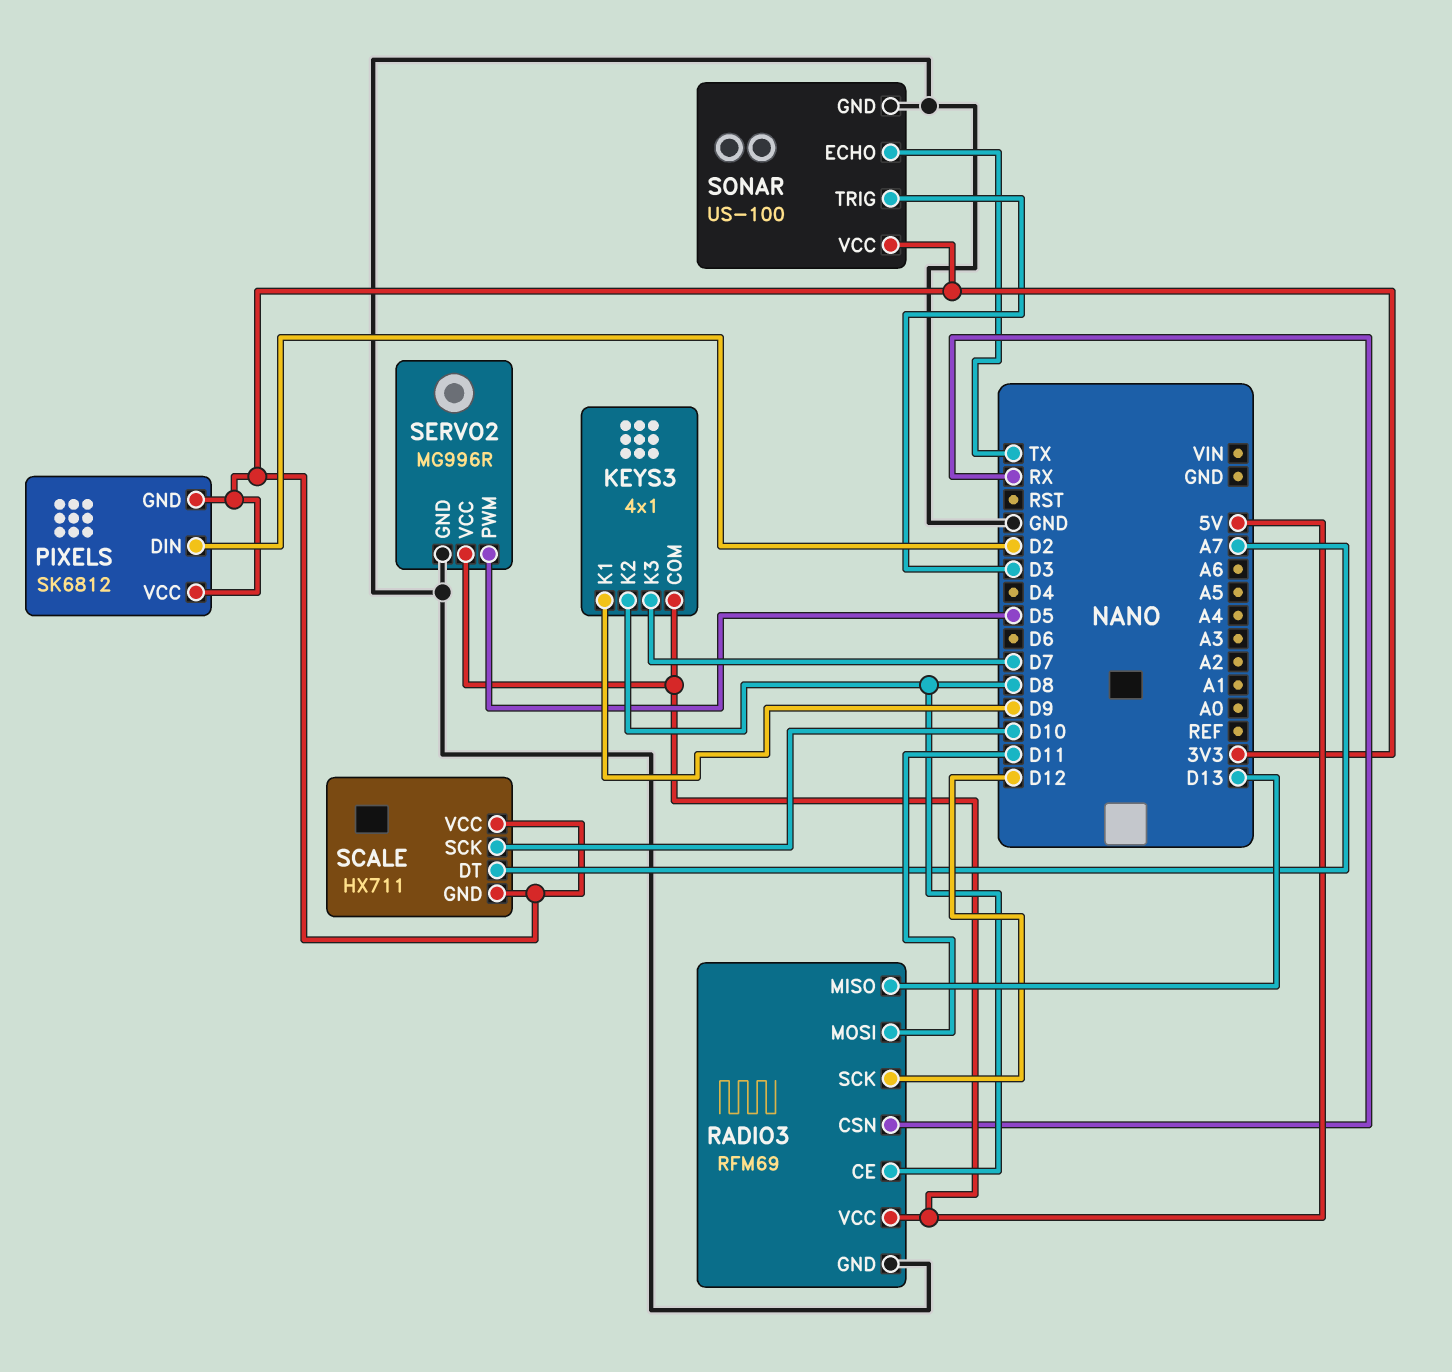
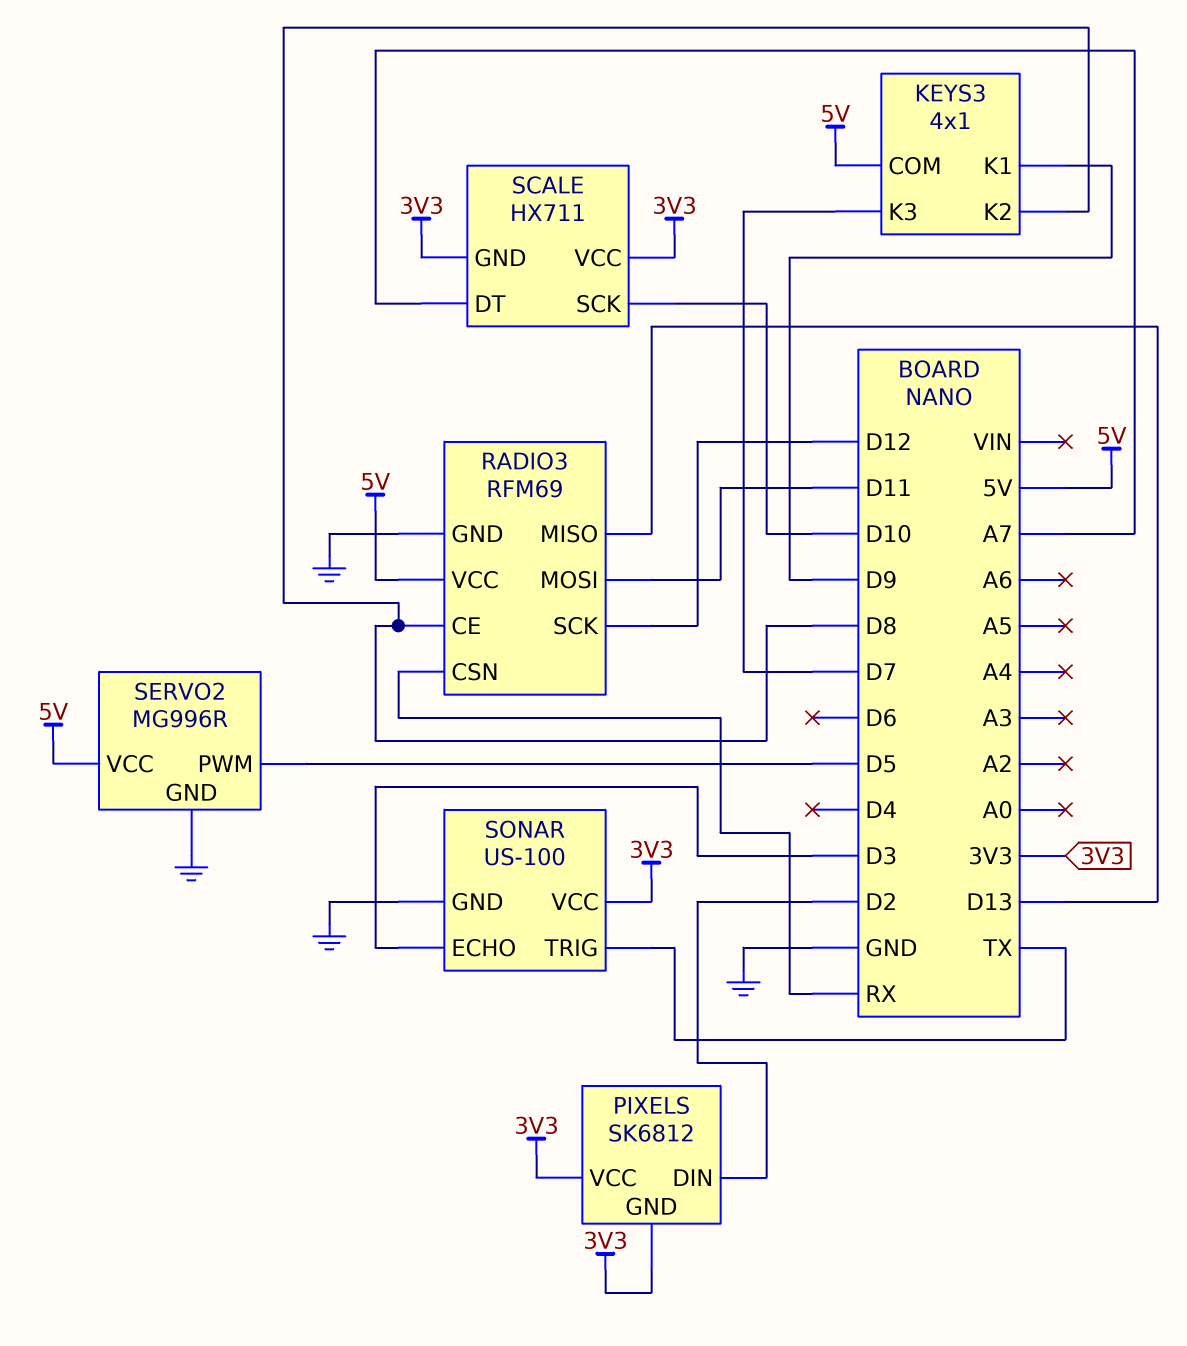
SONAR pin ECHO: TX -> D3
SONAR pin TRIG: D3 -> TX

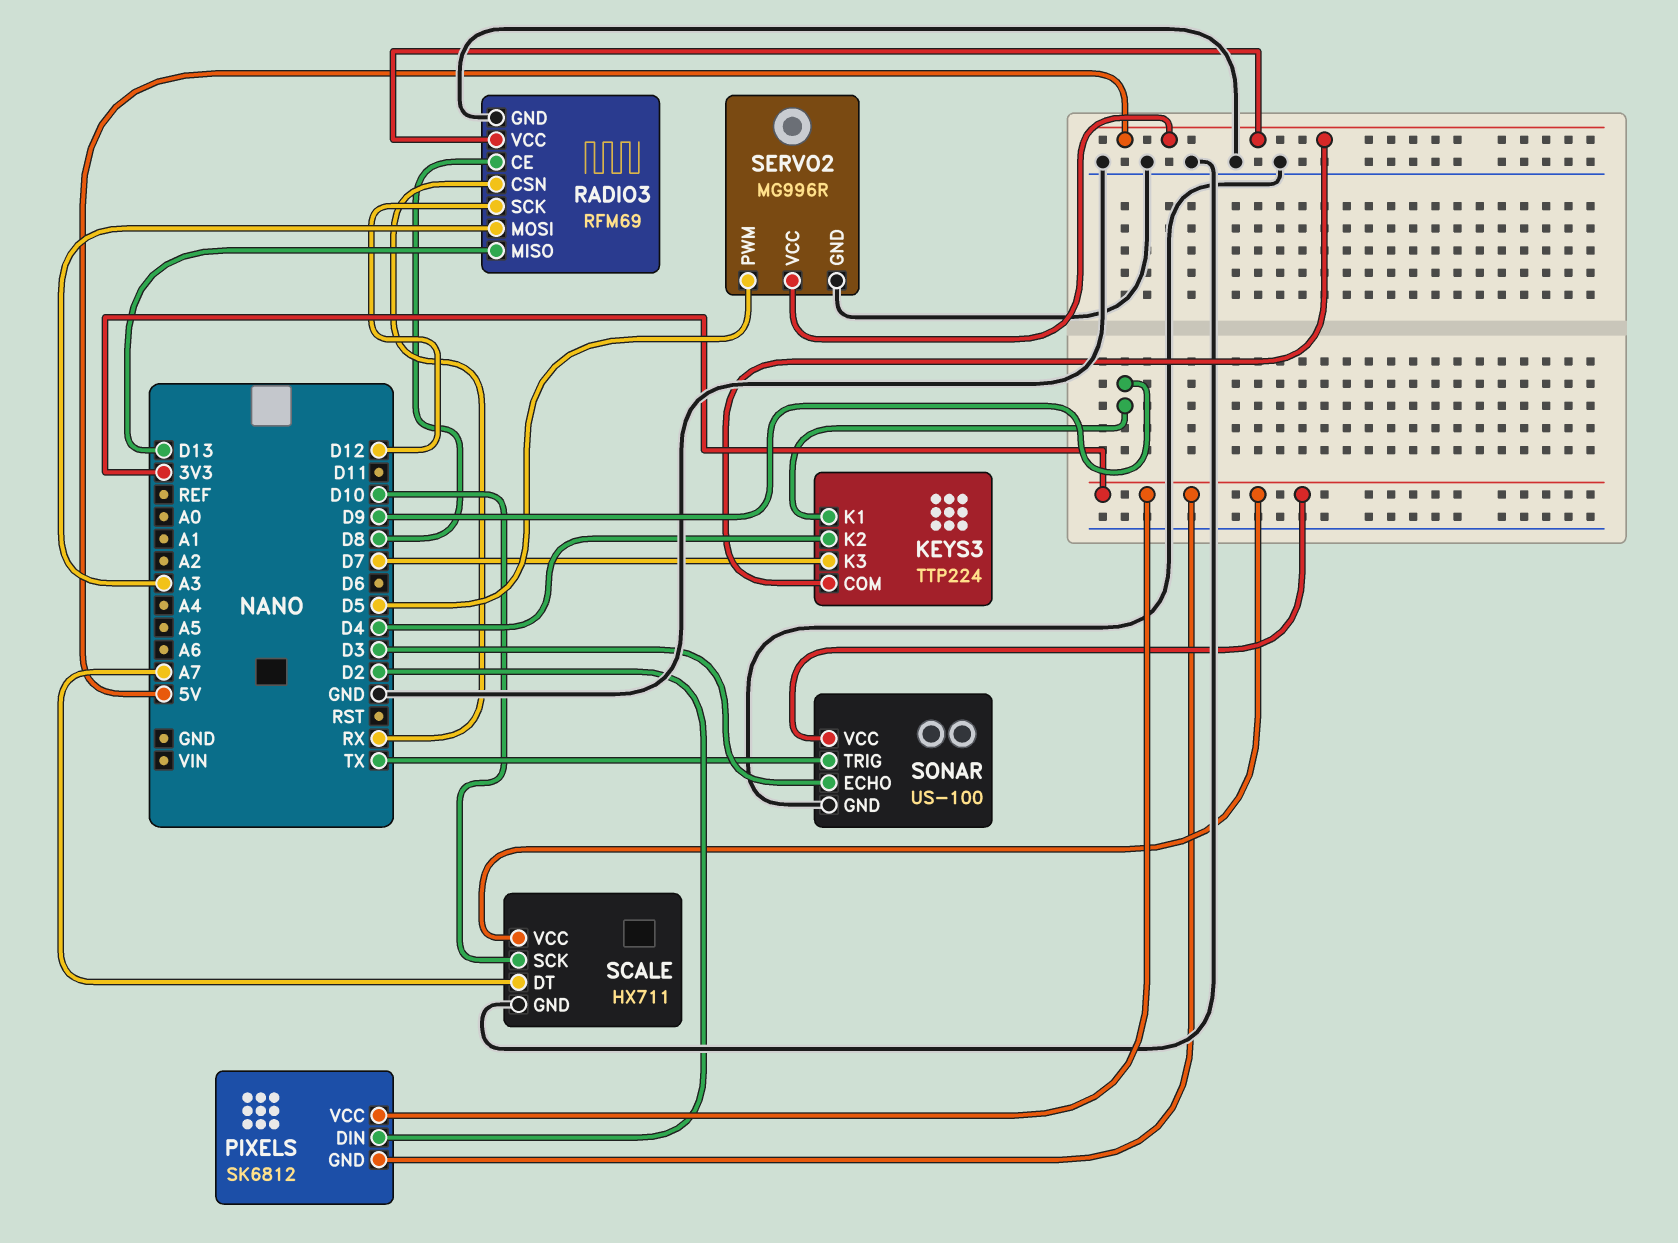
KEYS3: 4x1 -> TTP224
KEYS3 pin K2: D8 -> D4
RADIO3 pin MOSI: D11 -> A3
SCALE pin GND: 3V3 -> GND

